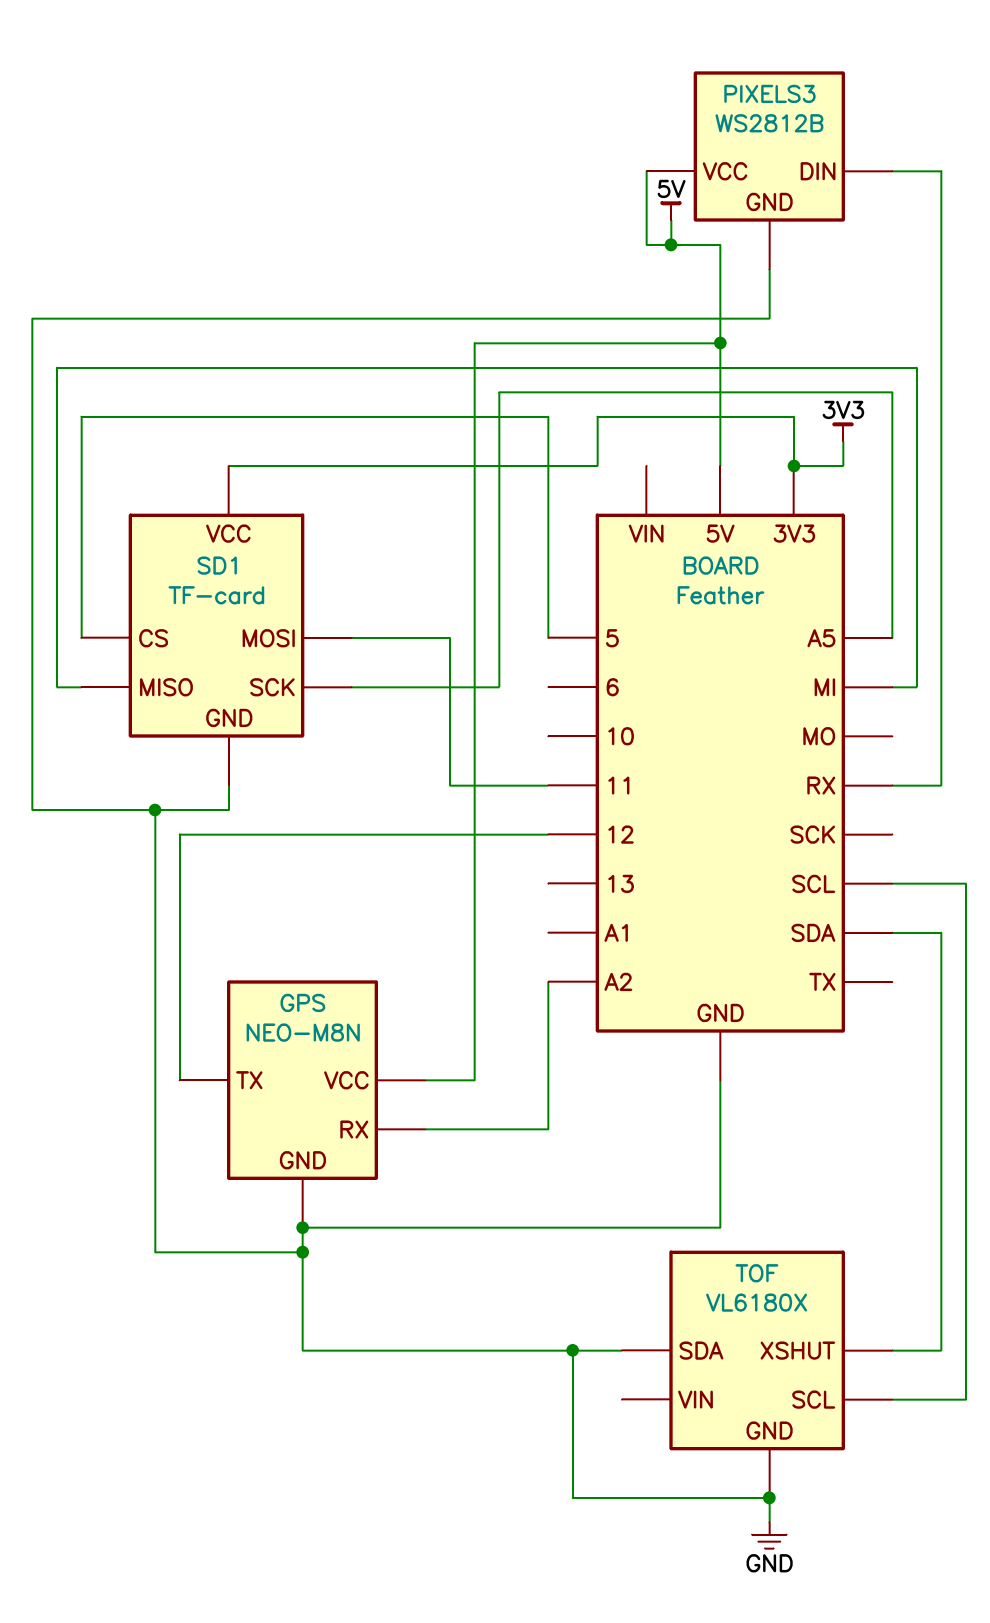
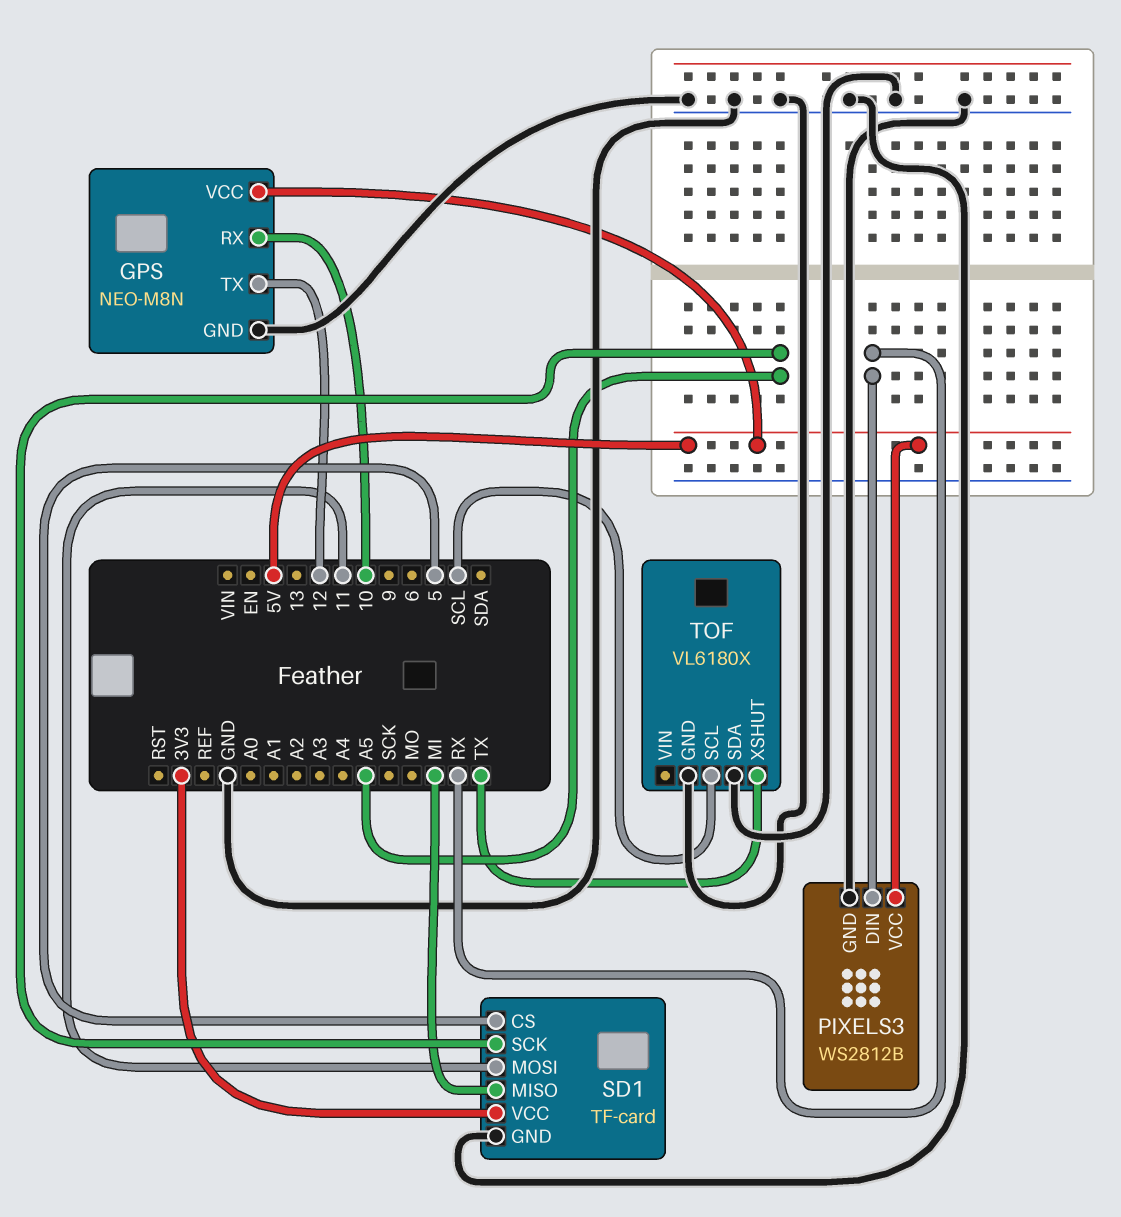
GPS pin RX: A2 -> 10
TOF pin XSHUT: SDA -> TX

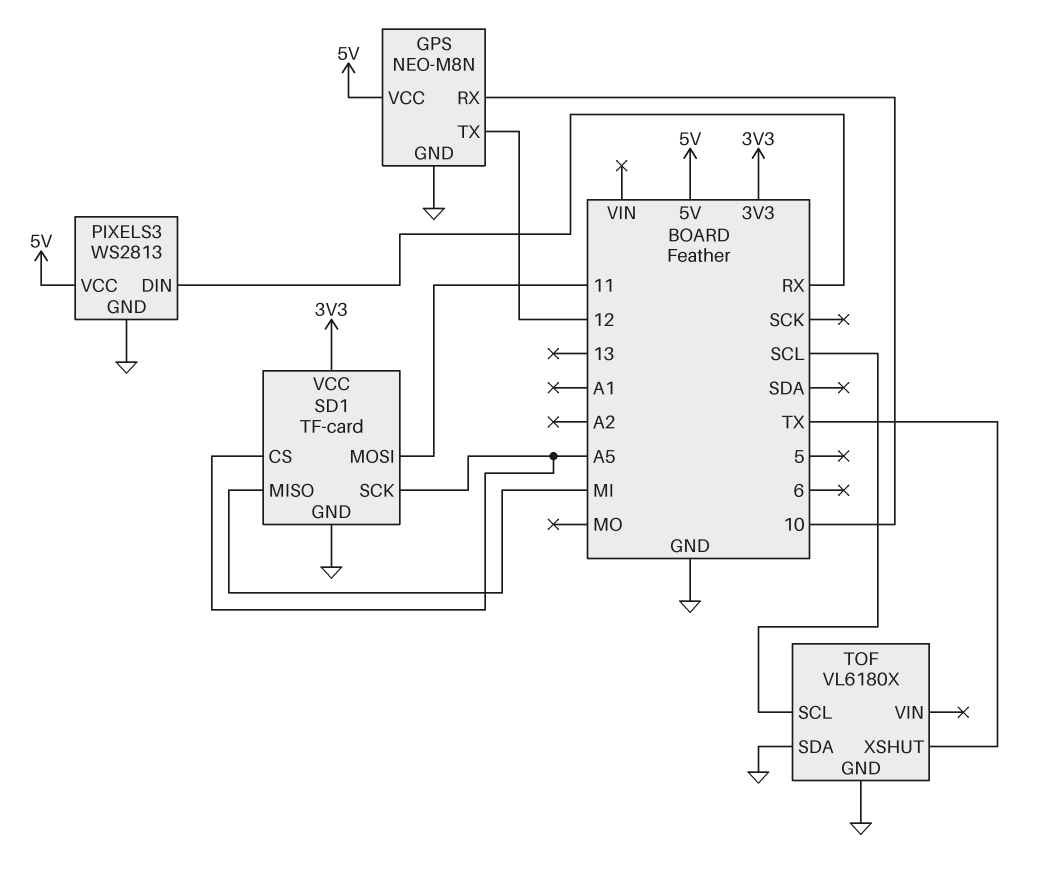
PIXELS3: WS2812B -> WS2813
SD1 pin CS: 5 -> A5

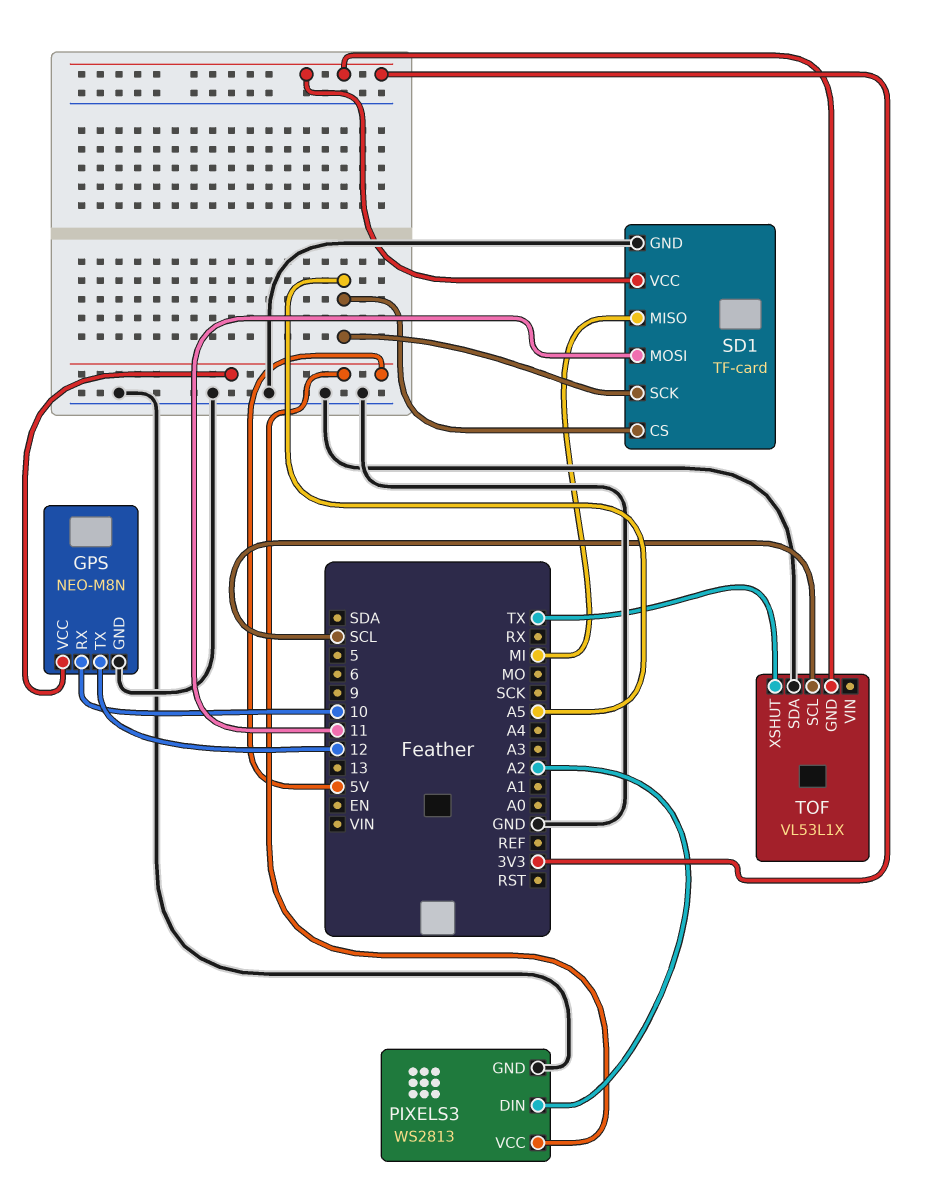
PIXELS3 pin DIN: RX -> A2
TOF: VL6180X -> VL53L1X
TOF pin GND: GND -> 3V3

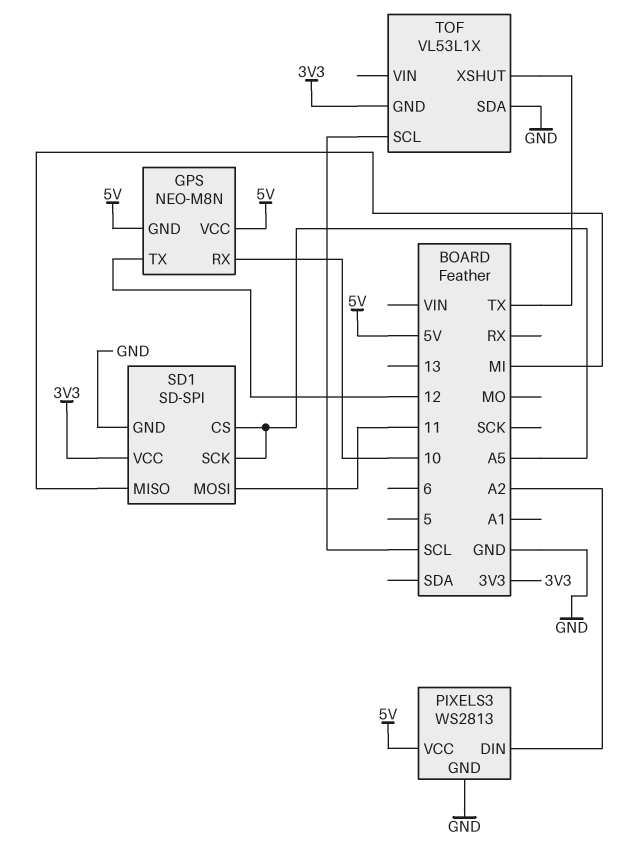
GPS pin GND: GND -> 5V
SD1: TF-card -> SD-SPI

